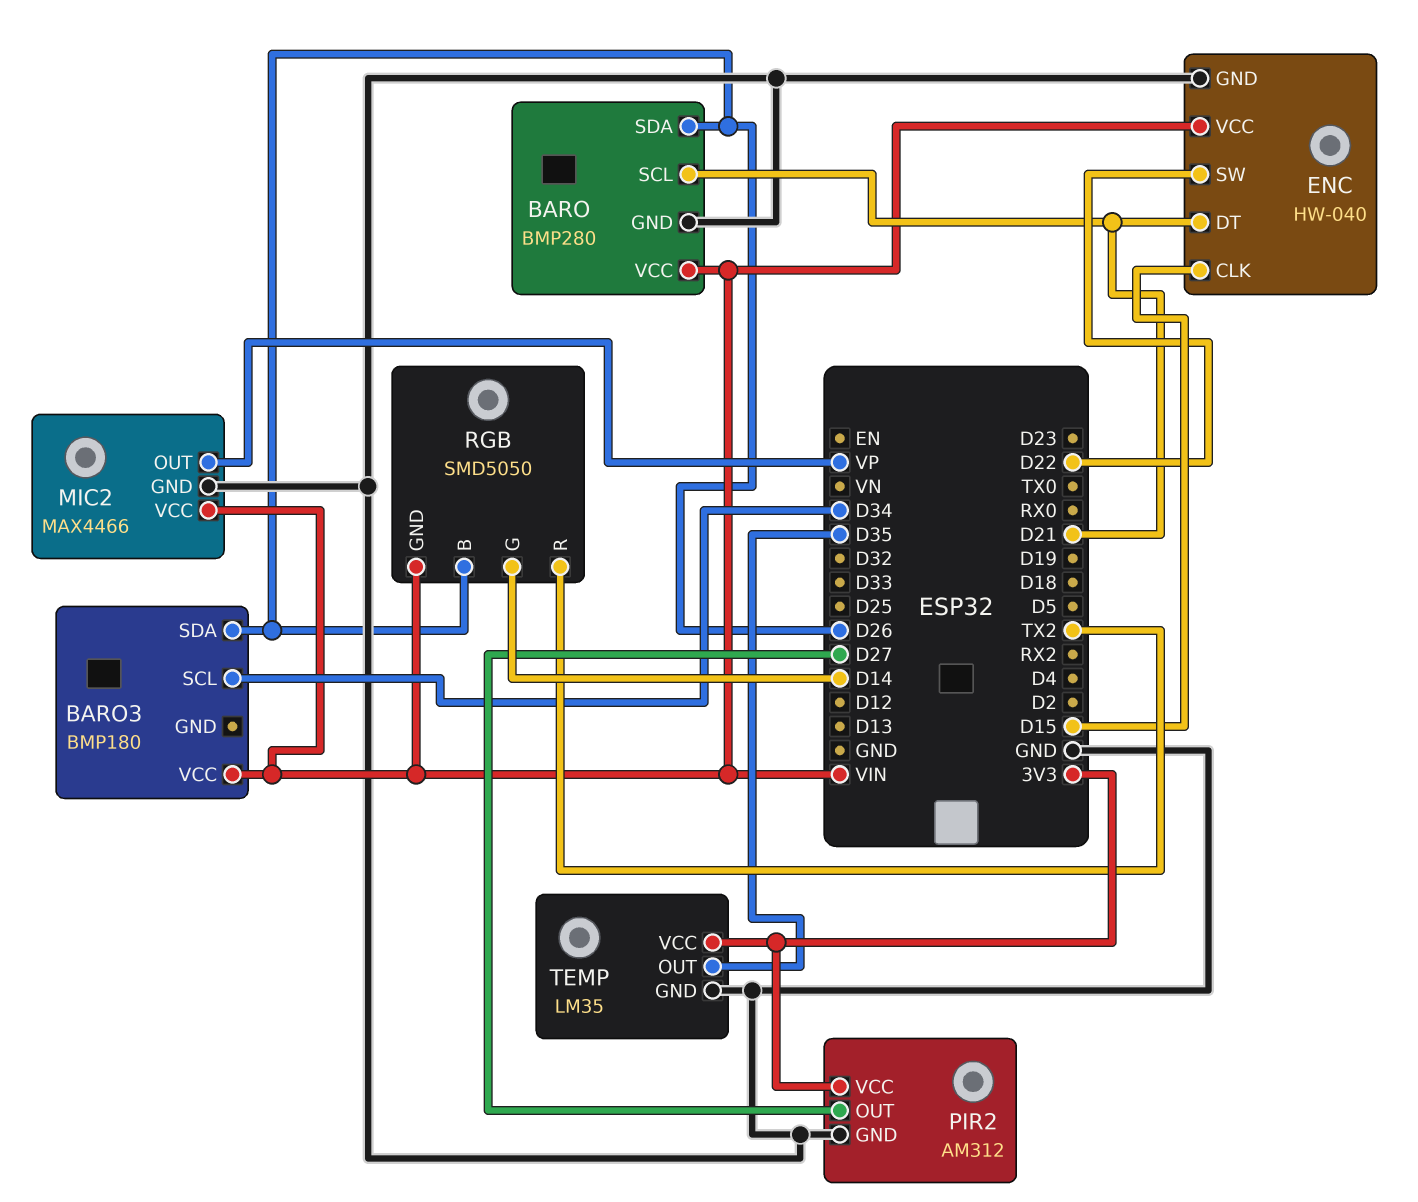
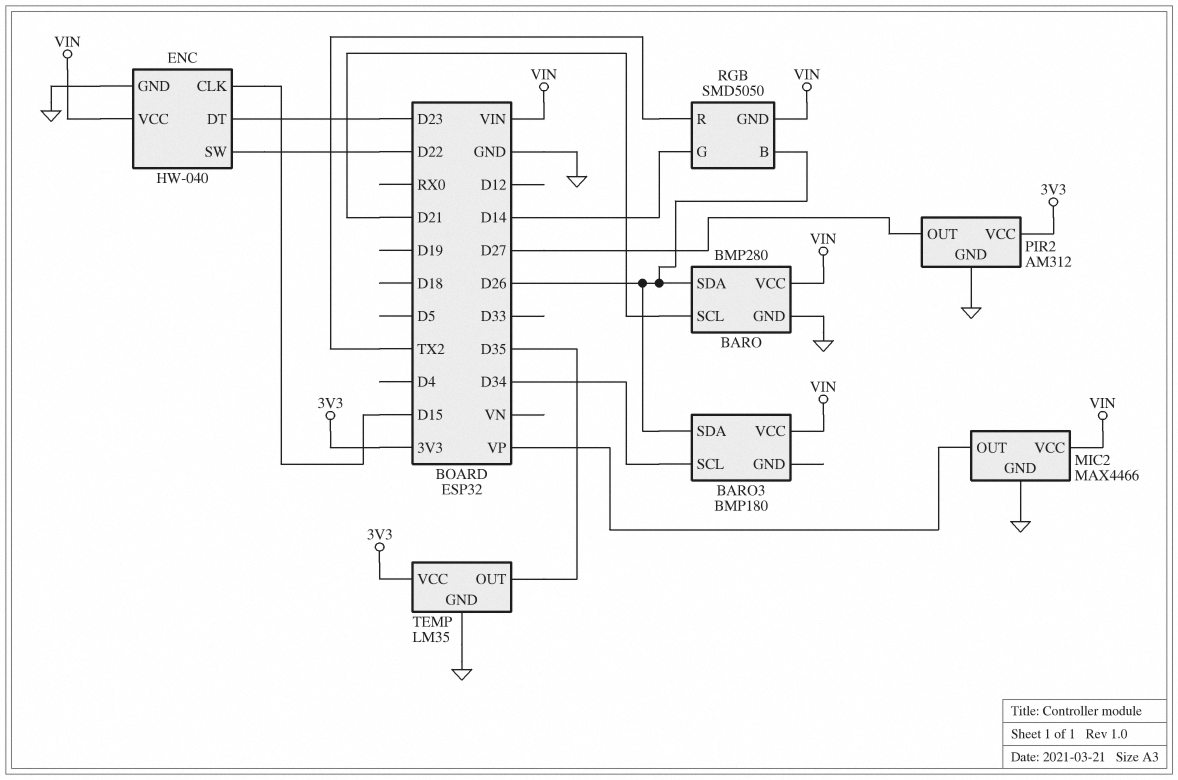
ENC pin DT: D21 -> D23

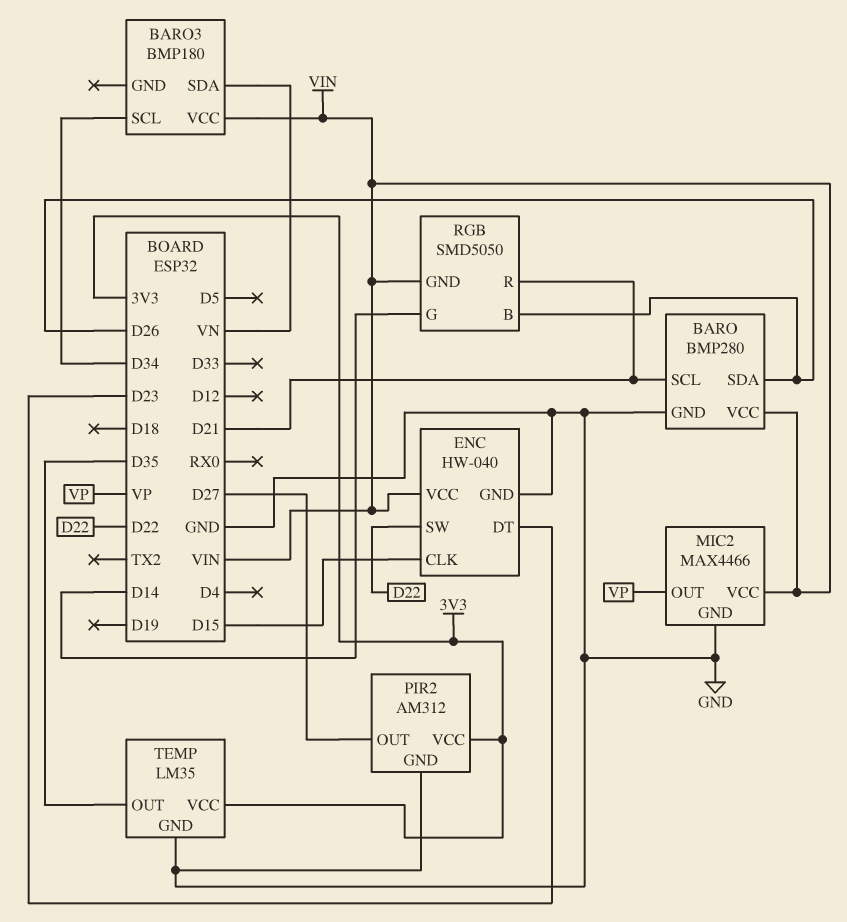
BARO3 pin SDA: D26 -> VN
RGB pin R: TX2 -> D21

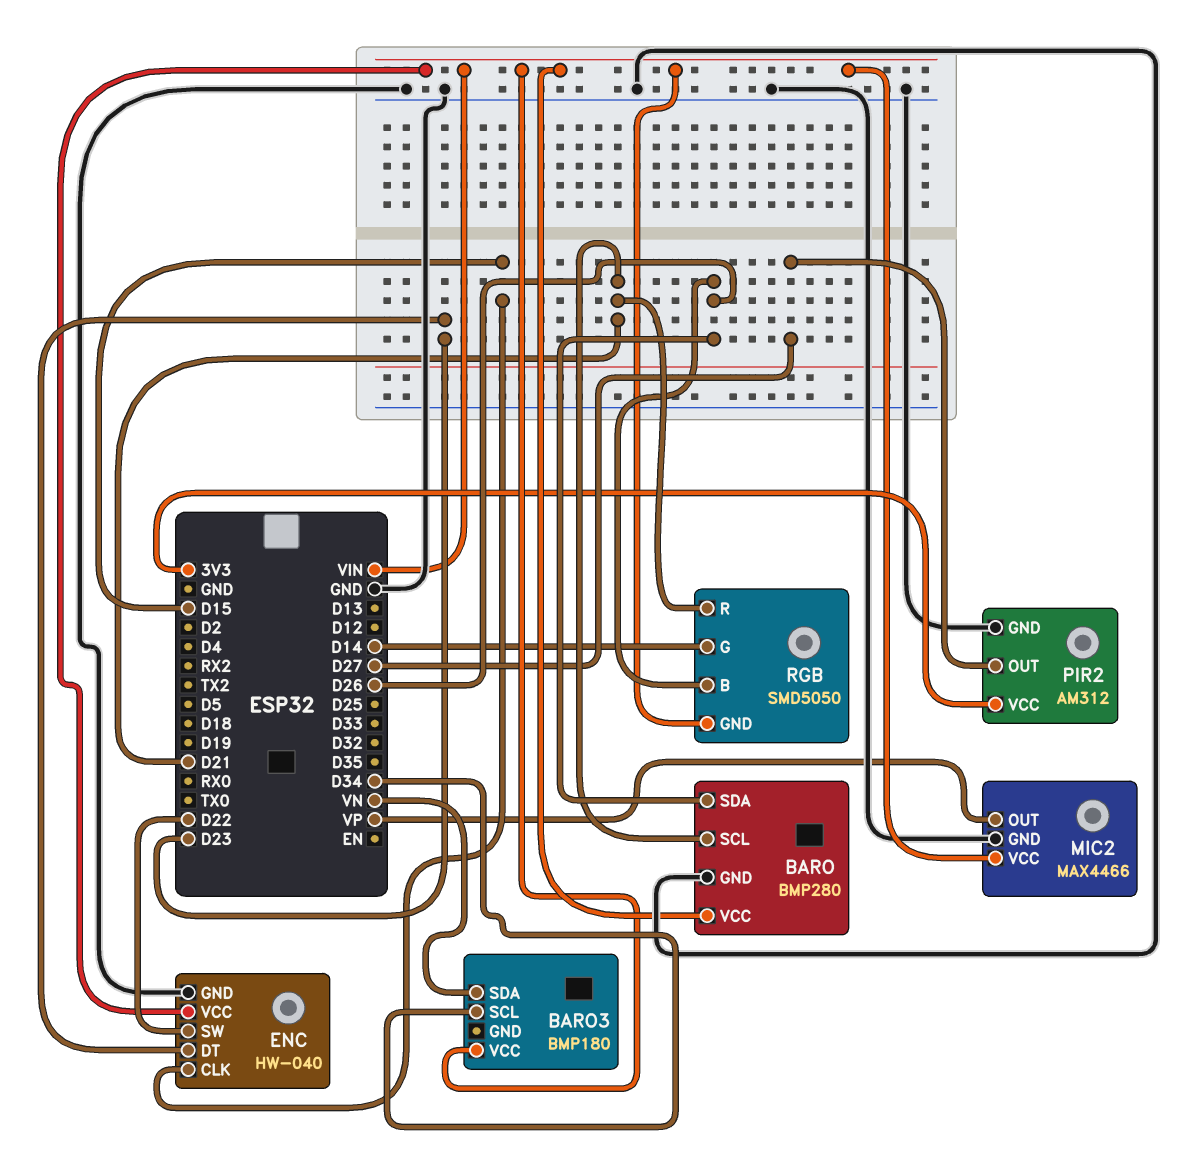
TEMP: LM35 -> none
TEMP pin GND: GND -> none
TEMP pin OUT: D35 -> none
TEMP pin VCC: 3V3 -> none

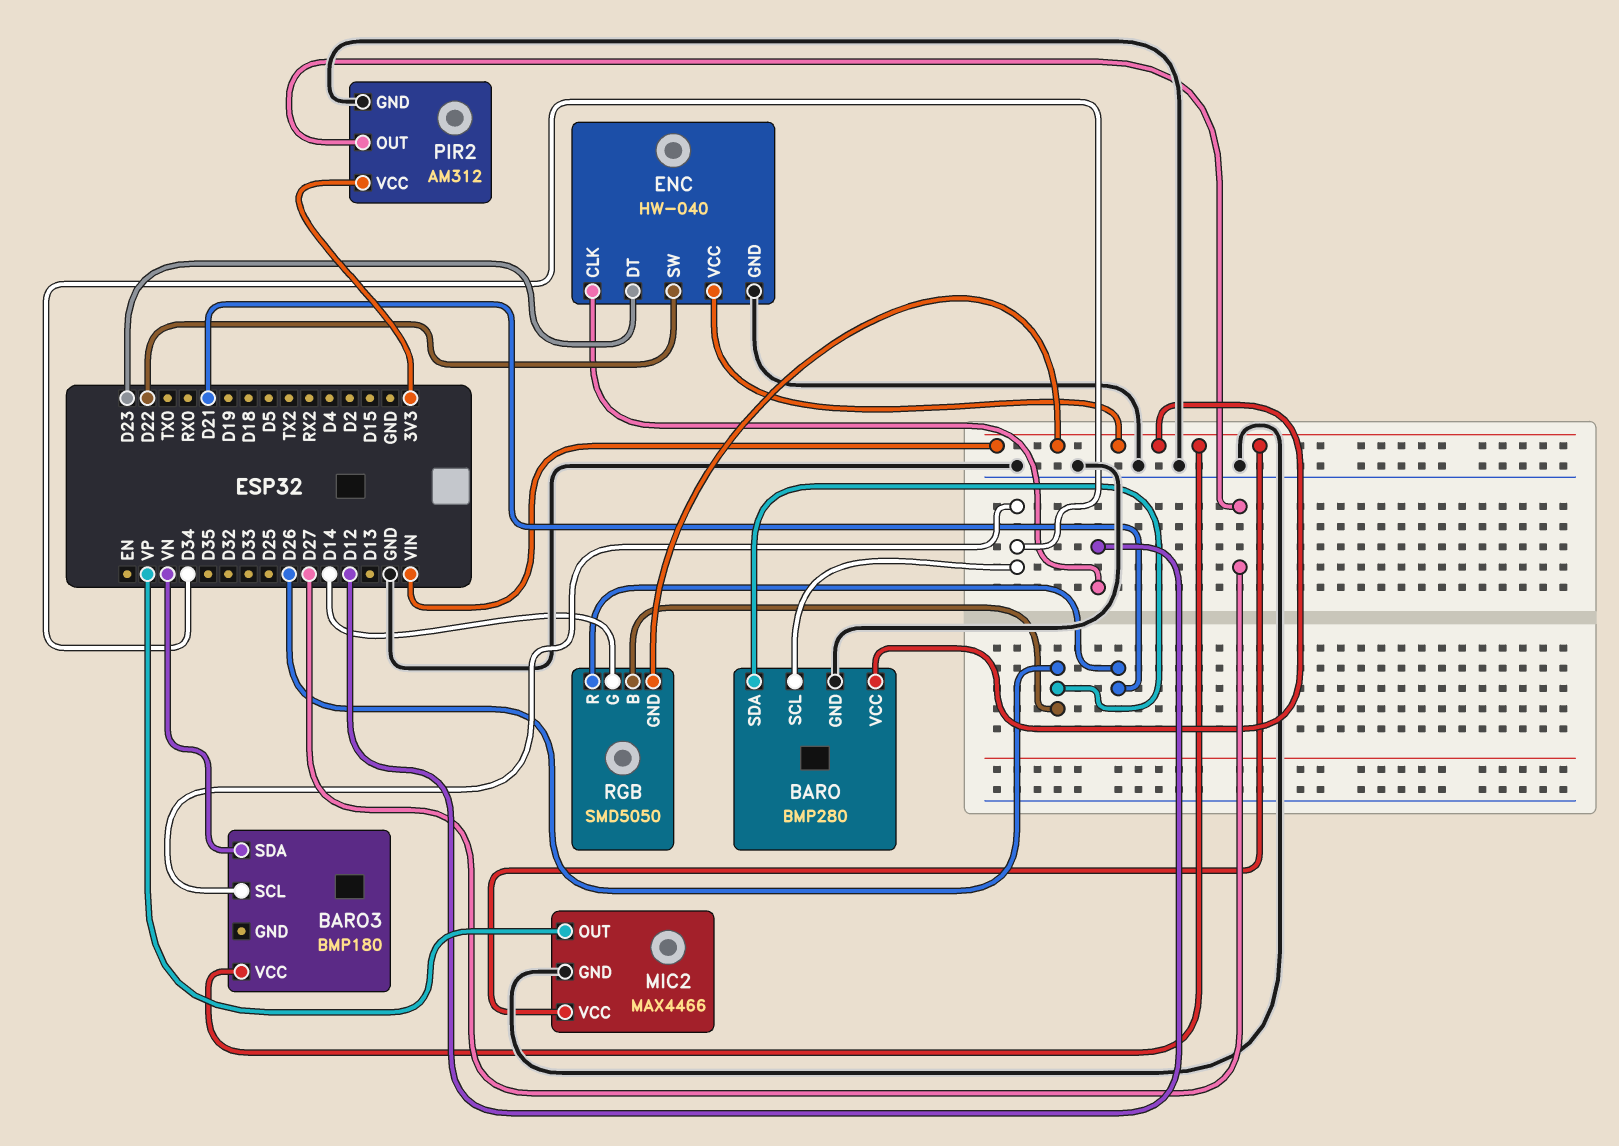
BARO pin SCL: D21 -> D34
ENC pin CLK: D15 -> D12

